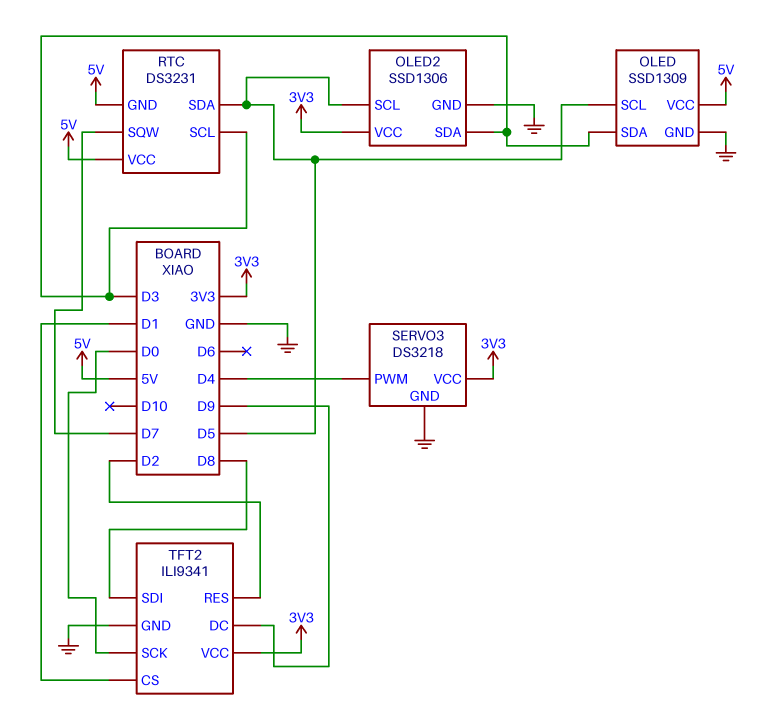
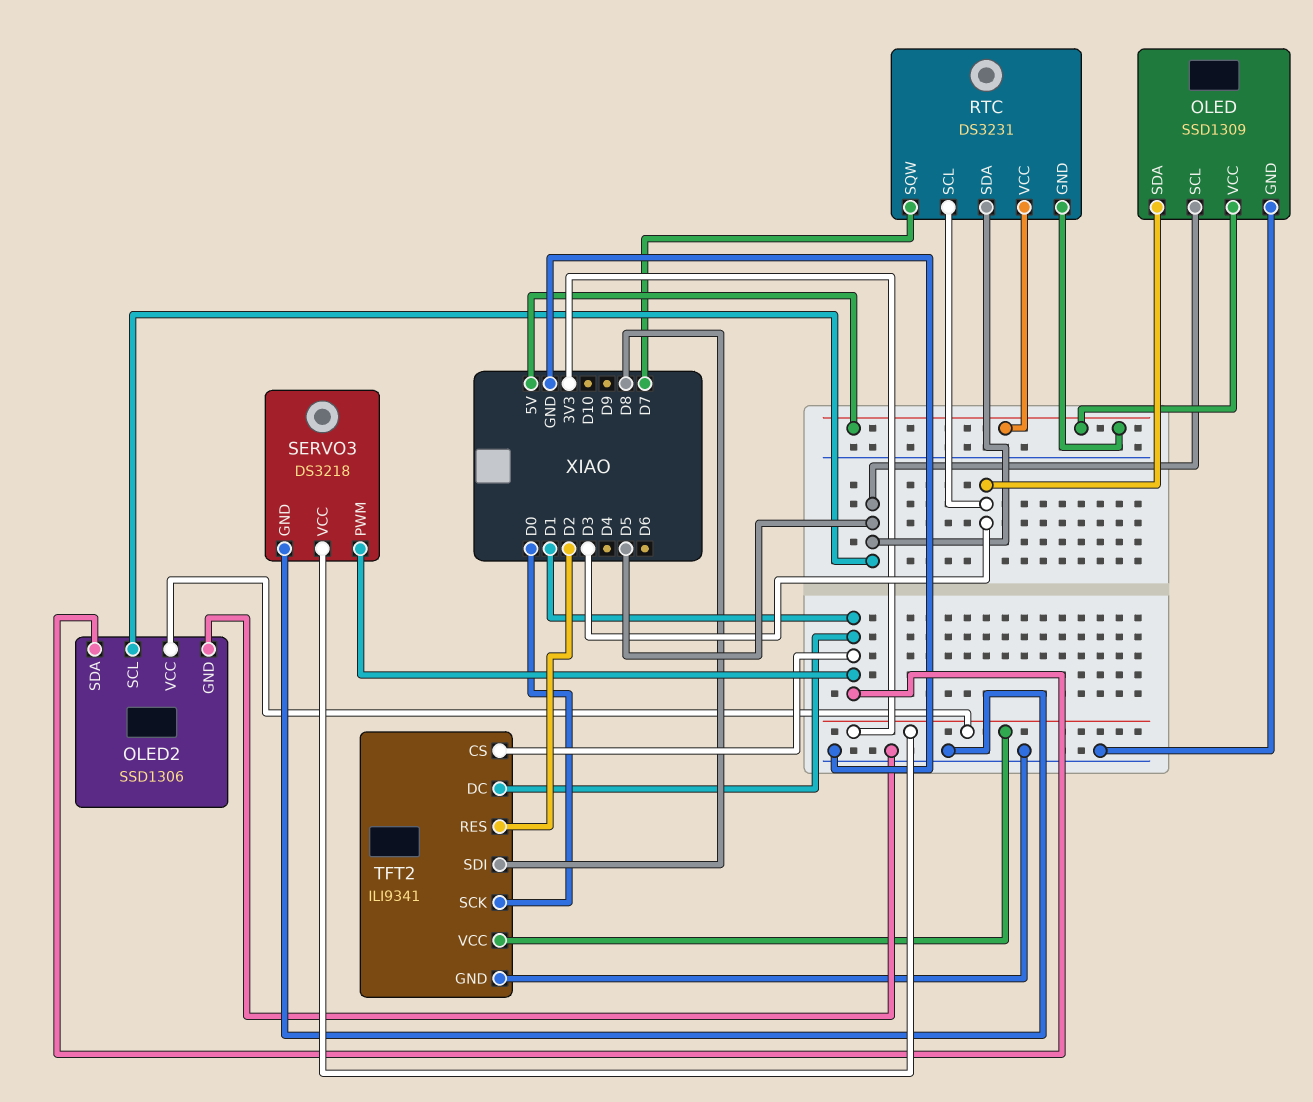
OLED2 pin SDA: D3 -> D1
SERVO3 pin PWM: D4 -> D1
TFT2 pin DC: D9 -> D1

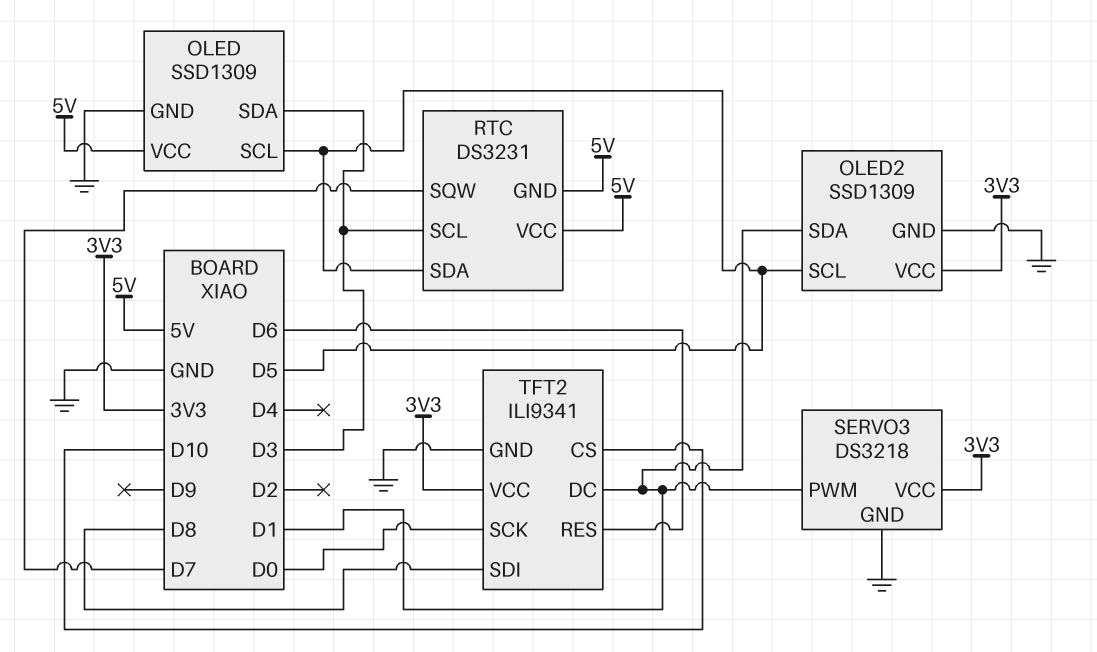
OLED2: SSD1306 -> SSD1309
TFT2 pin CS: D1 -> D10
TFT2 pin RES: D2 -> D6

